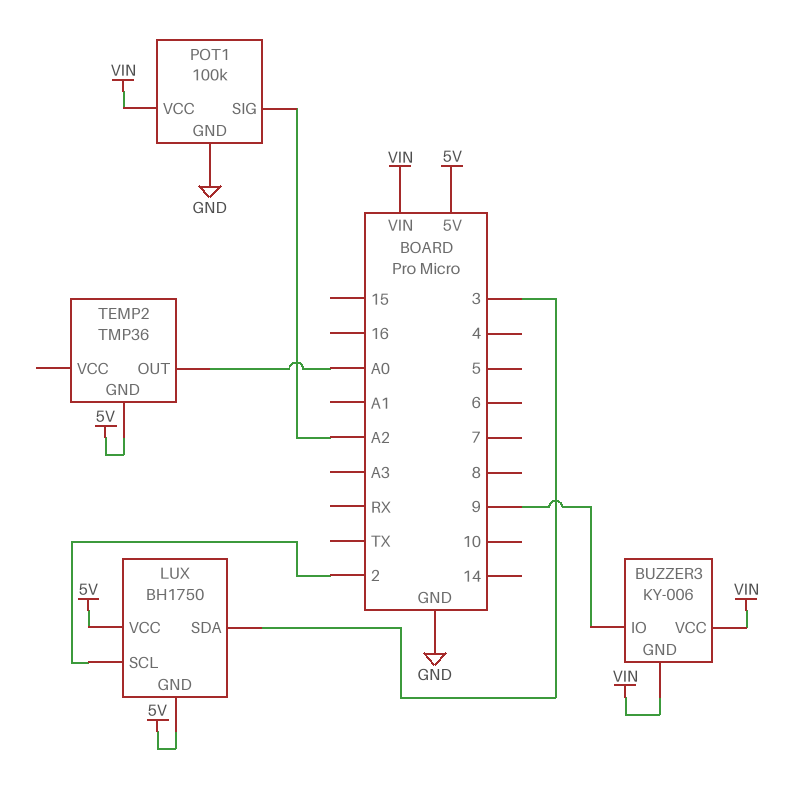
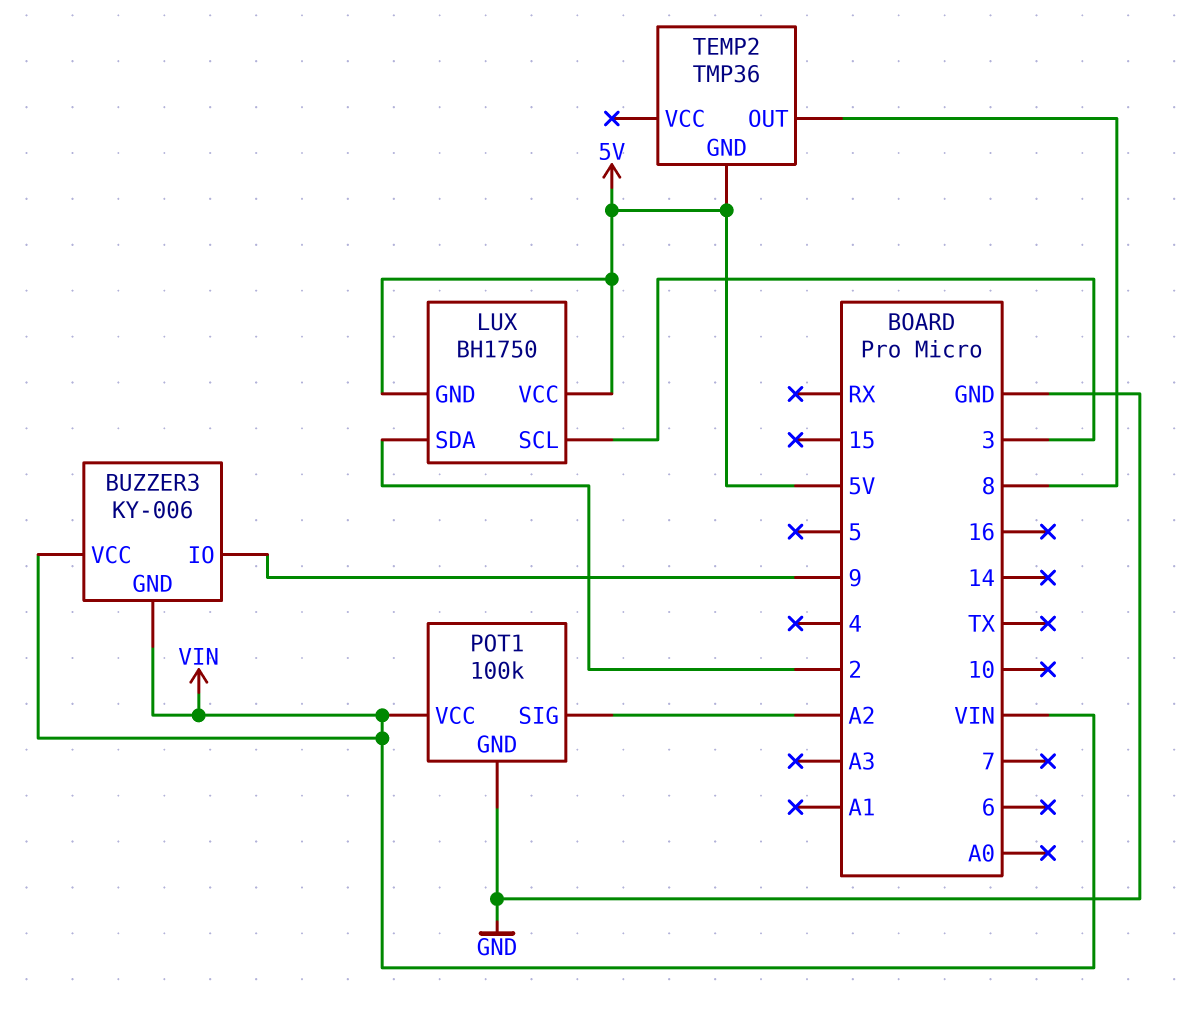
LUX pin SCL: 2 -> 3
LUX pin SDA: 3 -> 2
TEMP2 pin OUT: A0 -> 8

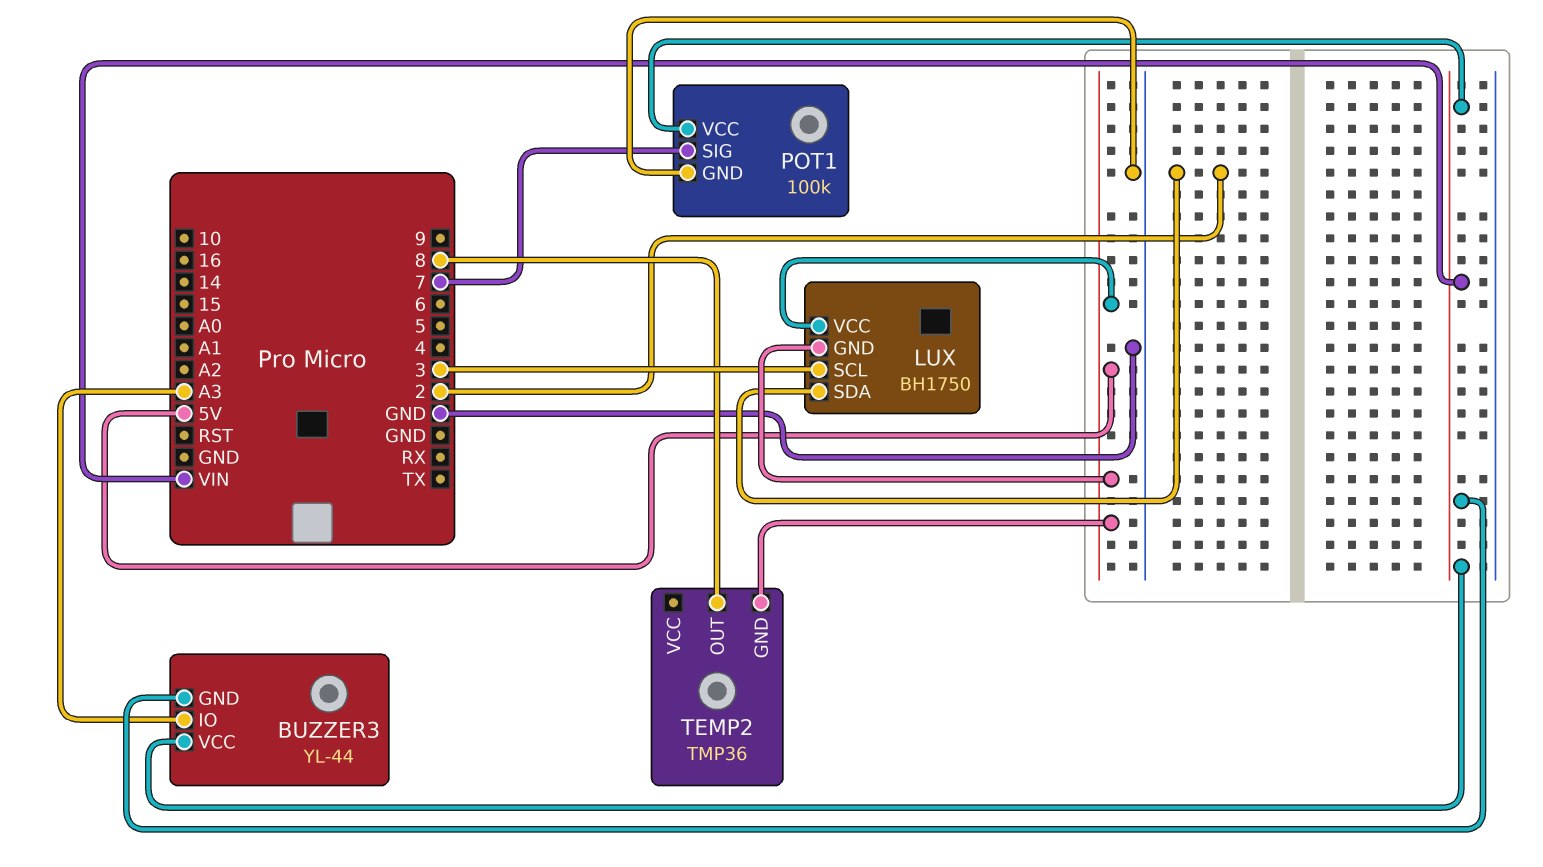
BUZZER3: KY-006 -> YL-44
BUZZER3 pin IO: 9 -> A3
POT1 pin SIG: A2 -> 7

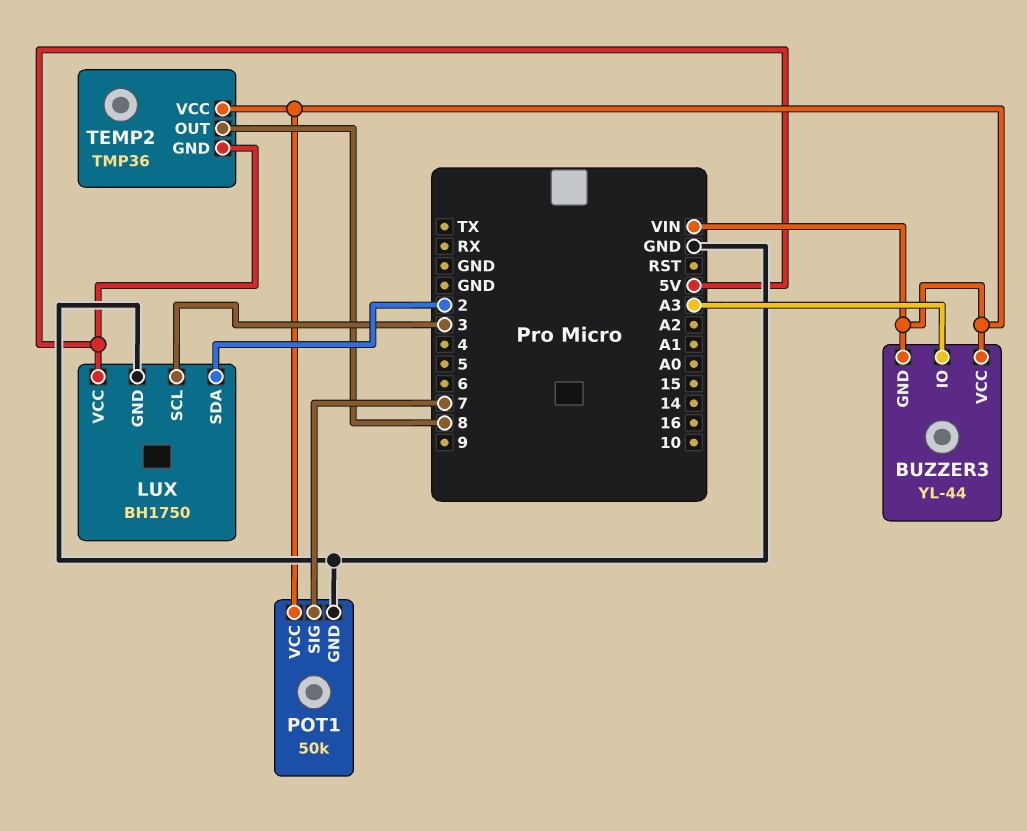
LUX pin GND: 5V -> GND
POT1: 100k -> 50k
TEMP2 pin VCC: none -> VIN

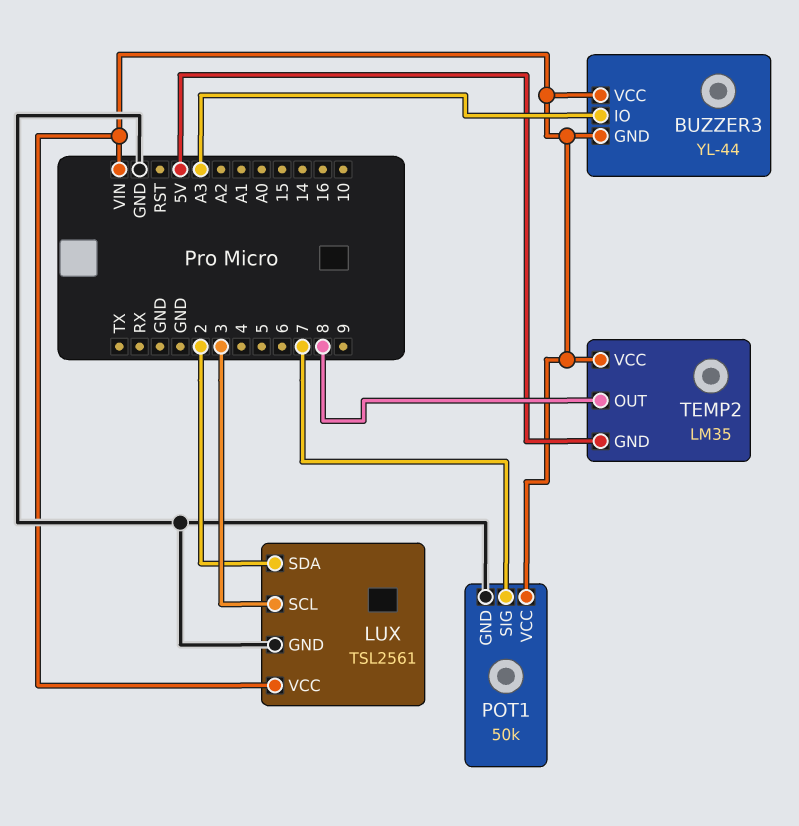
LUX: BH1750 -> TSL2561
LUX pin VCC: 5V -> VIN
TEMP2: TMP36 -> LM35

